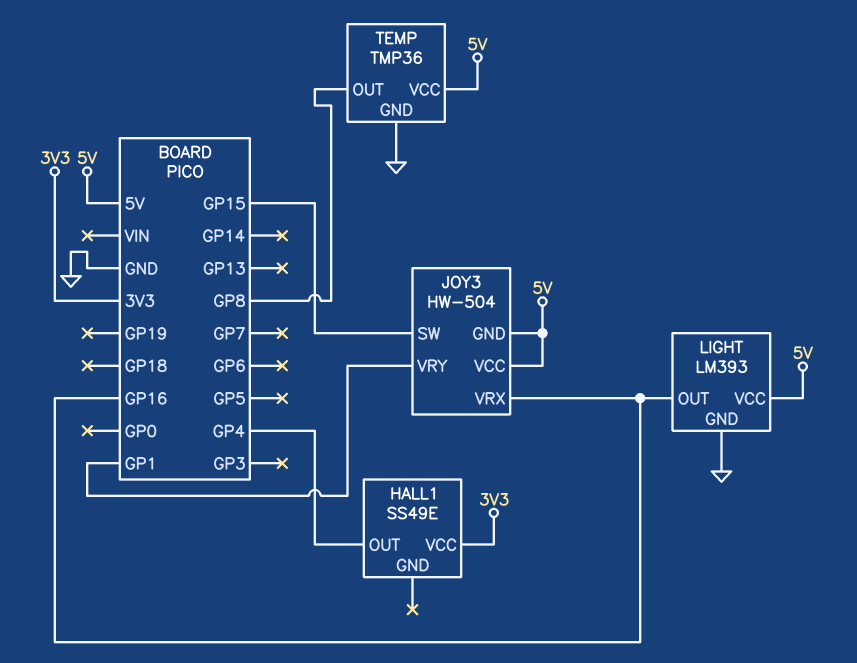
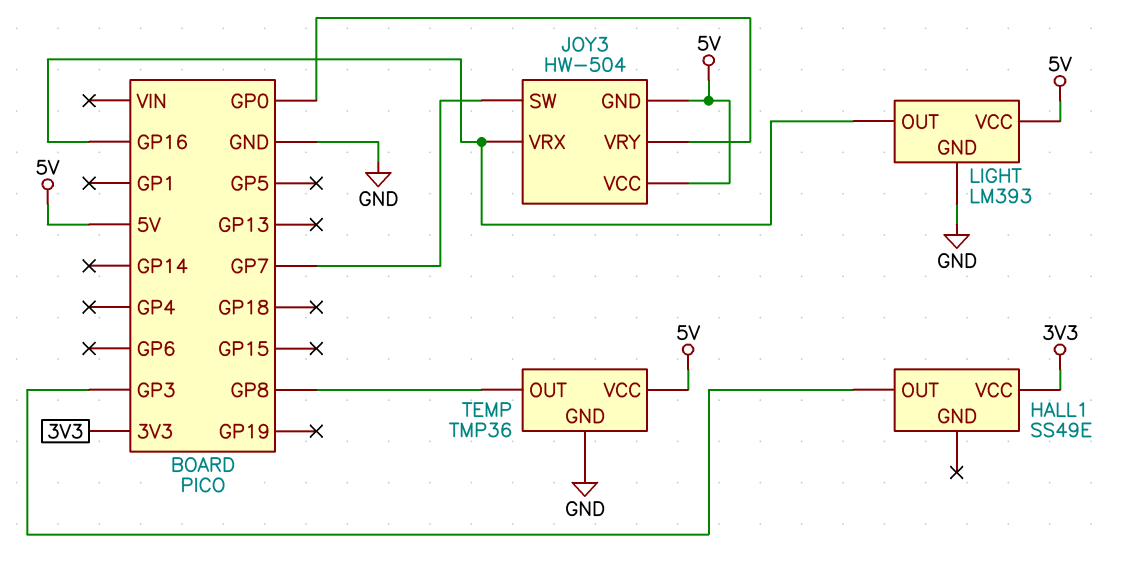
HALL1 pin OUT: GP4 -> GP3
JOY3 pin SW: GP15 -> GP7
JOY3 pin VRY: GP1 -> GP0

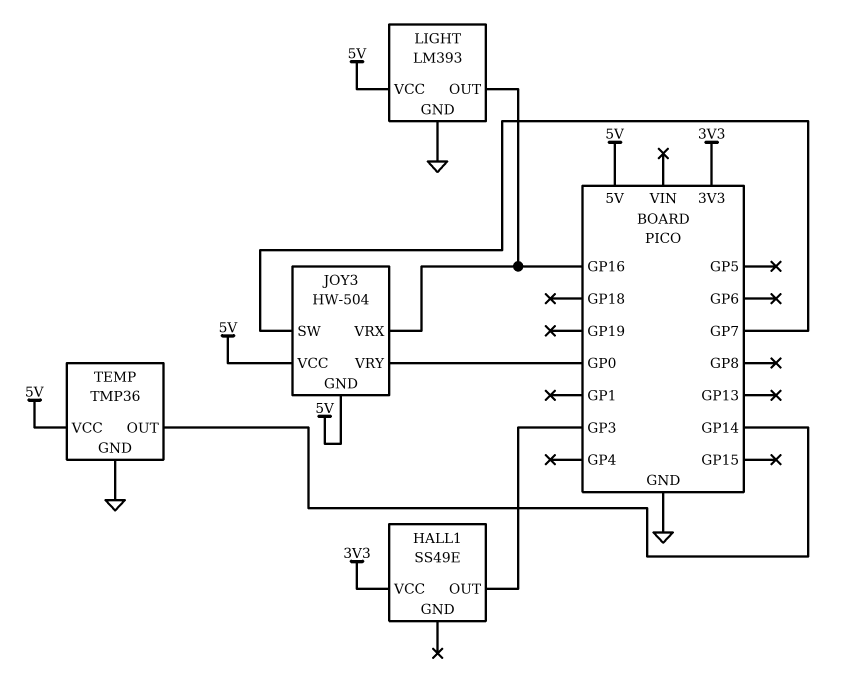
TEMP pin OUT: GP8 -> GP14

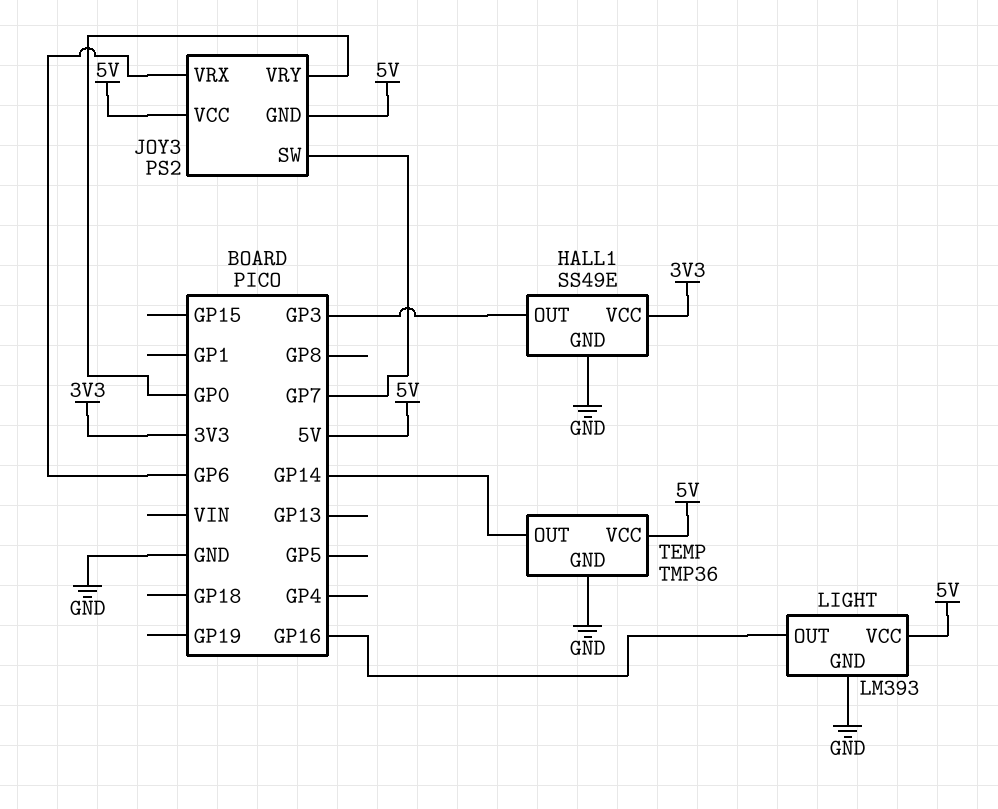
HALL1 pin GND: none -> GND
JOY3: HW-504 -> PS2
JOY3 pin VRX: GP16 -> GP6

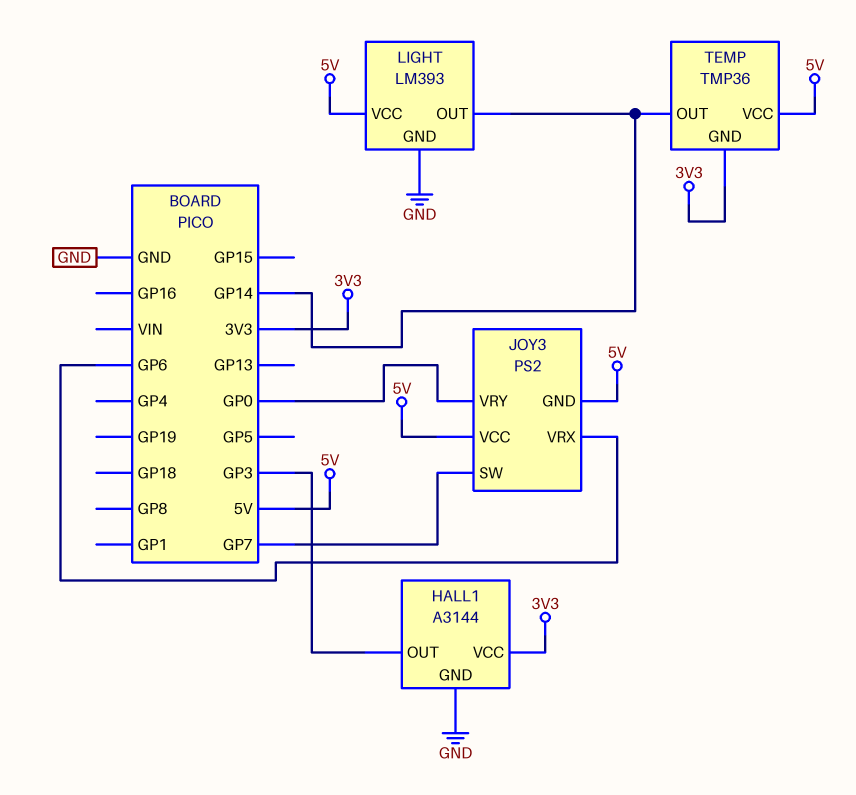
HALL1: SS49E -> A3144
LIGHT pin OUT: GP16 -> GP14
TEMP pin GND: GND -> 3V3

